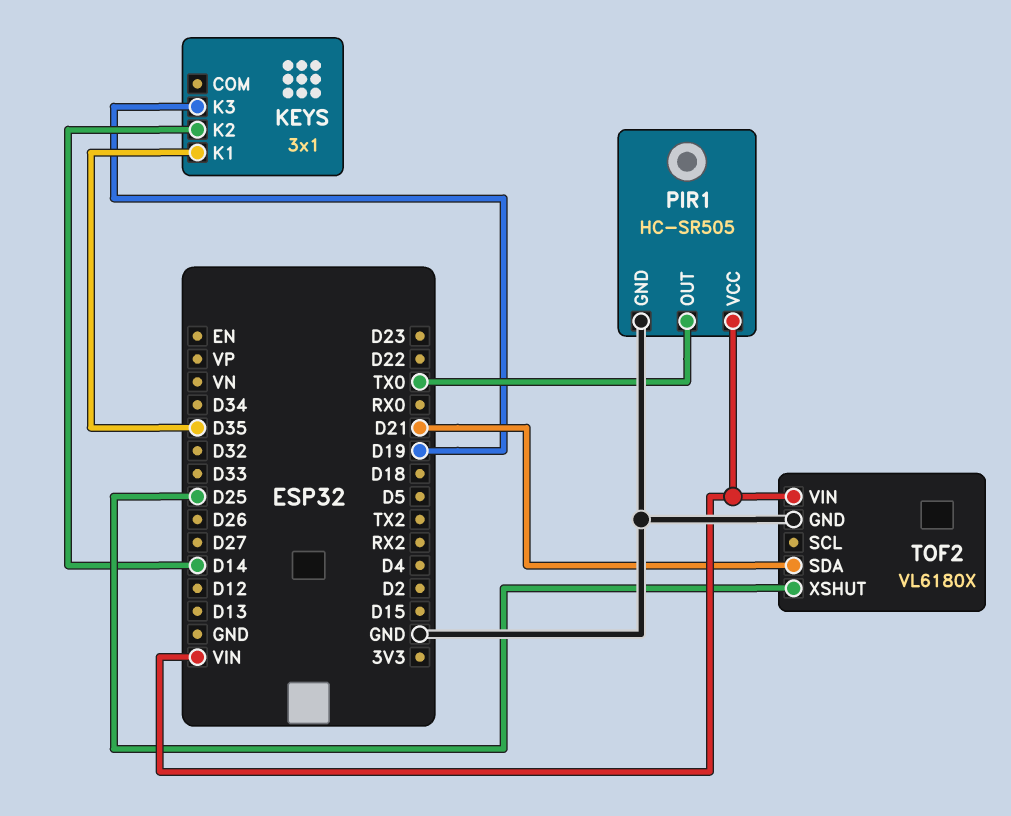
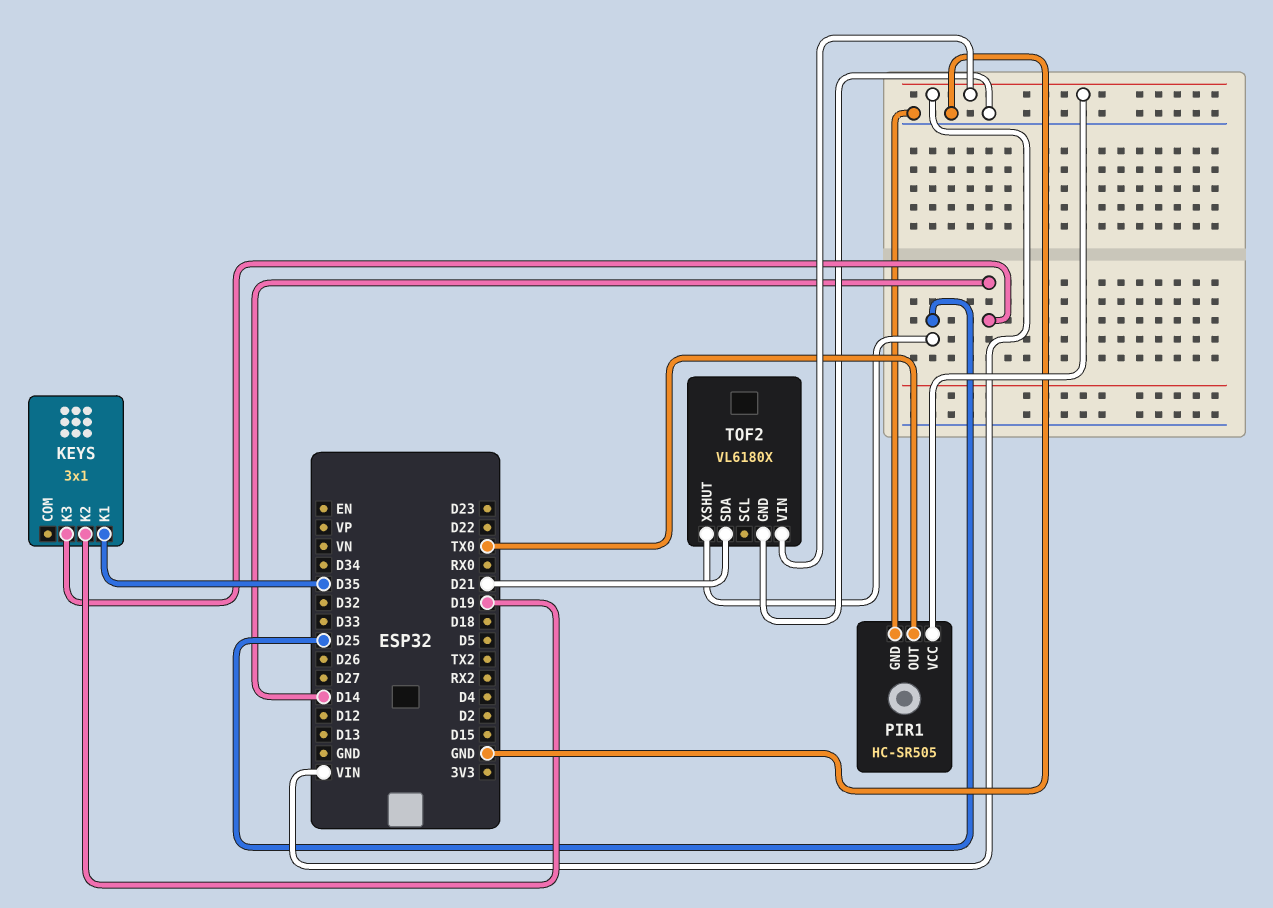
KEYS pin K2: D14 -> D19
KEYS pin K3: D19 -> D14

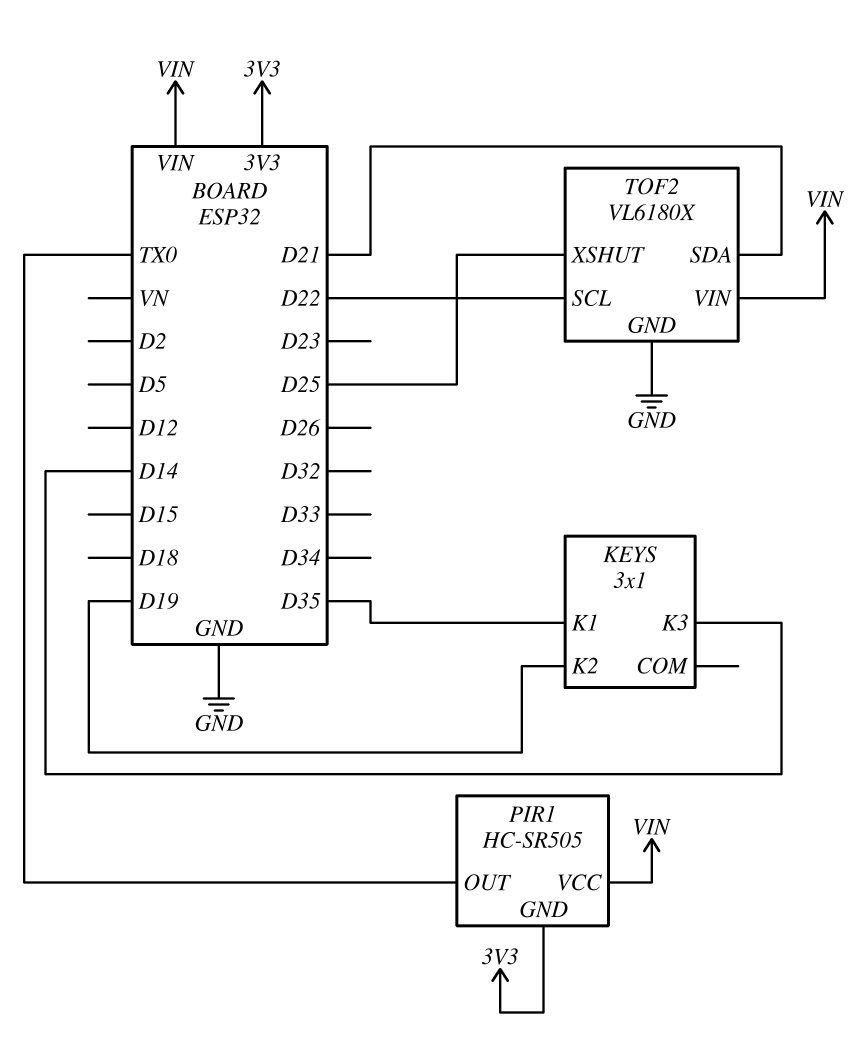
PIR1 pin GND: GND -> 3V3
TOF2 pin SCL: none -> D22

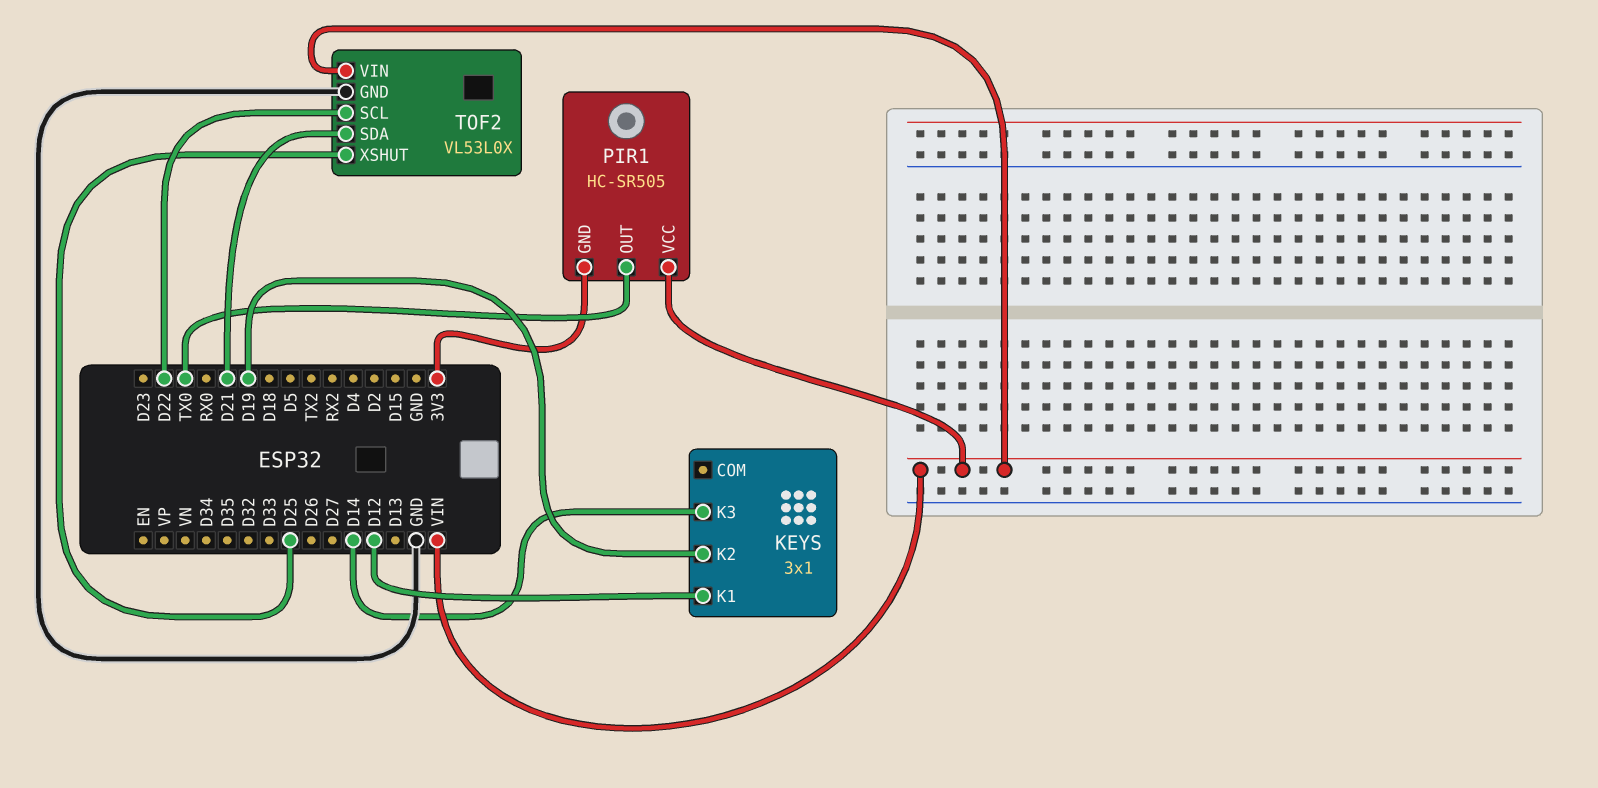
KEYS pin K1: D35 -> D12
TOF2: VL6180X -> VL53L0X

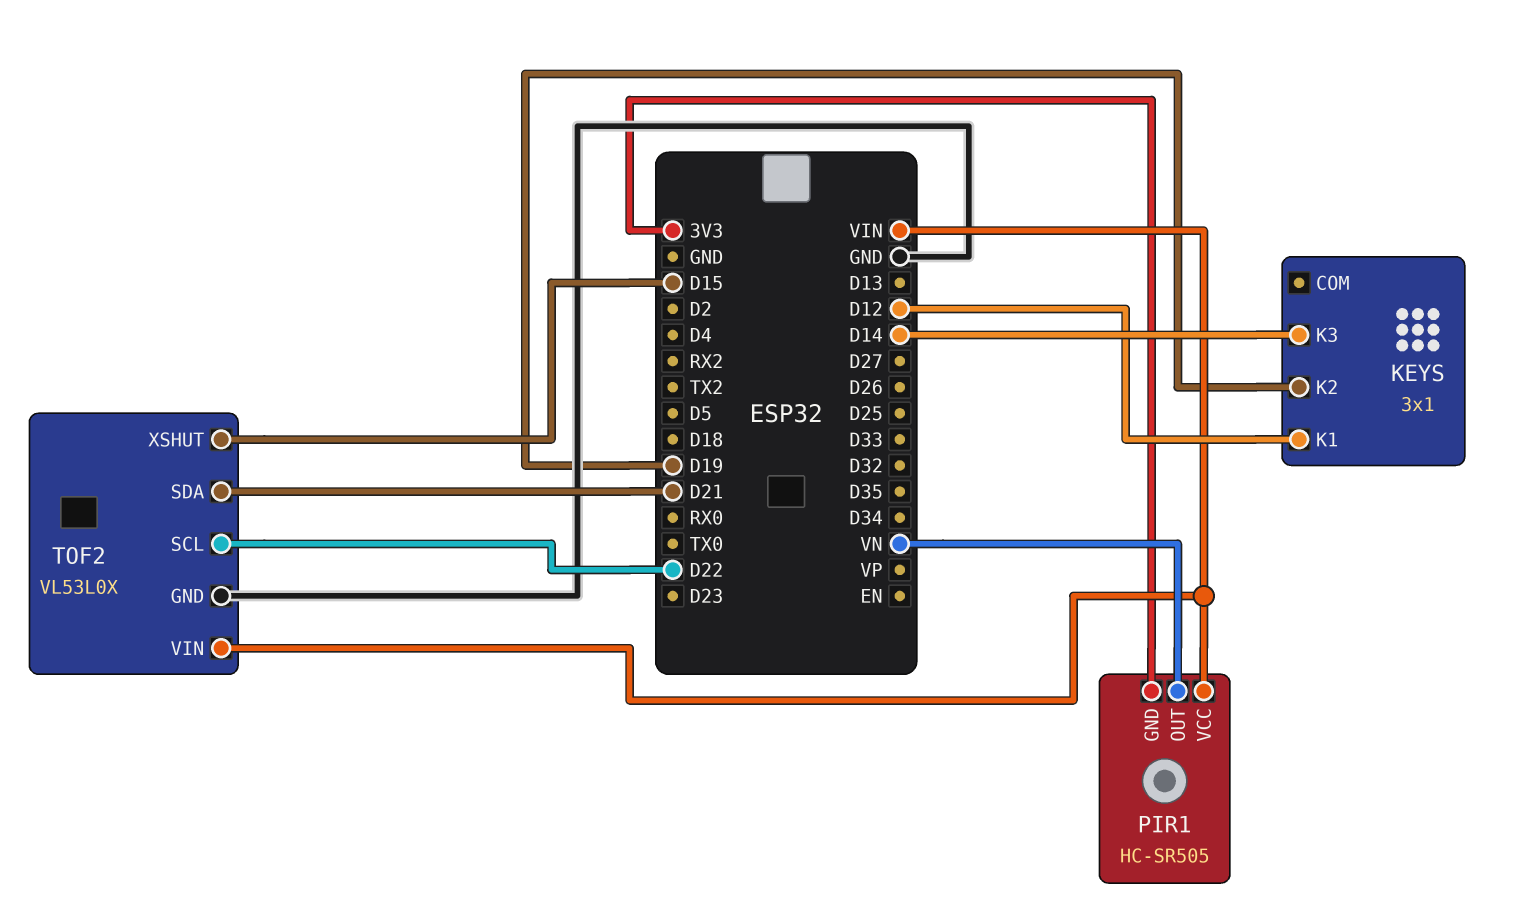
PIR1 pin OUT: TX0 -> VN
TOF2 pin XSHUT: D25 -> D15

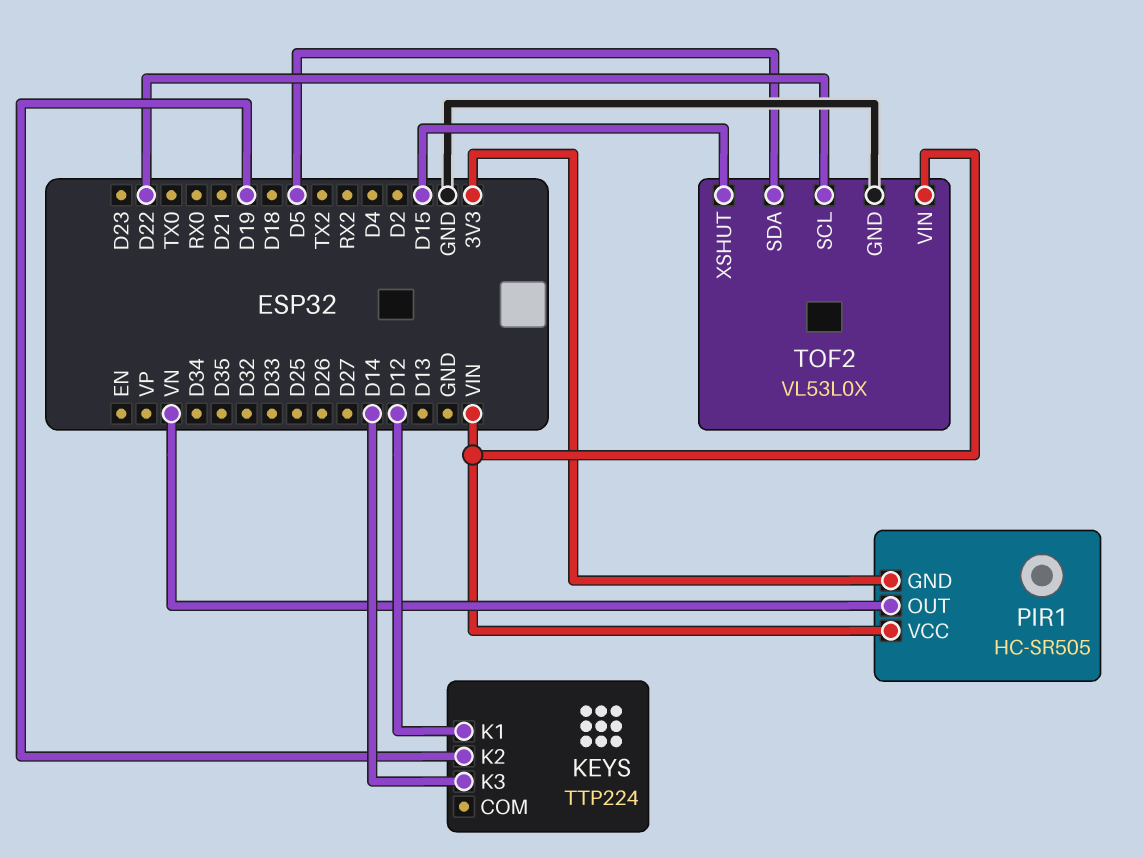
KEYS: 3x1 -> TTP224
TOF2 pin SDA: D21 -> D5

